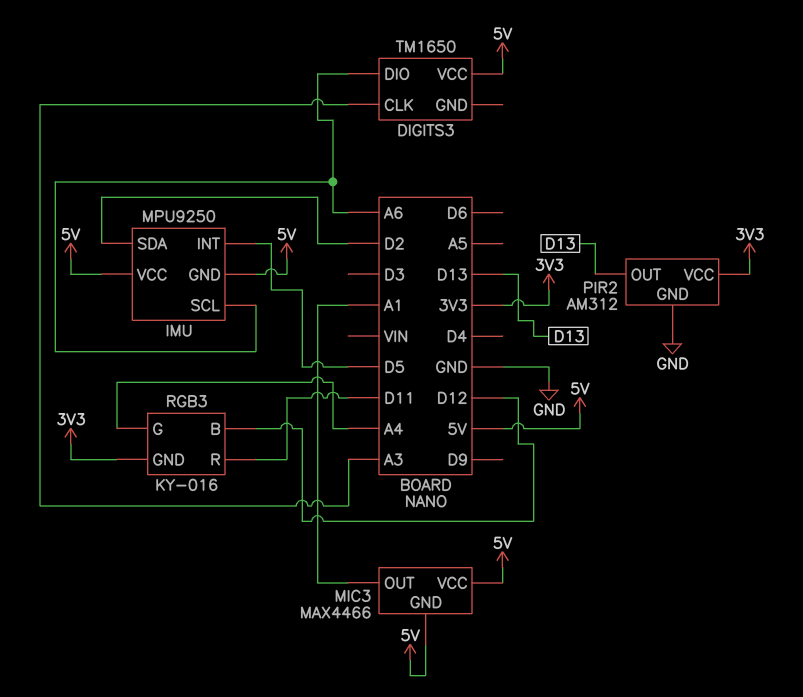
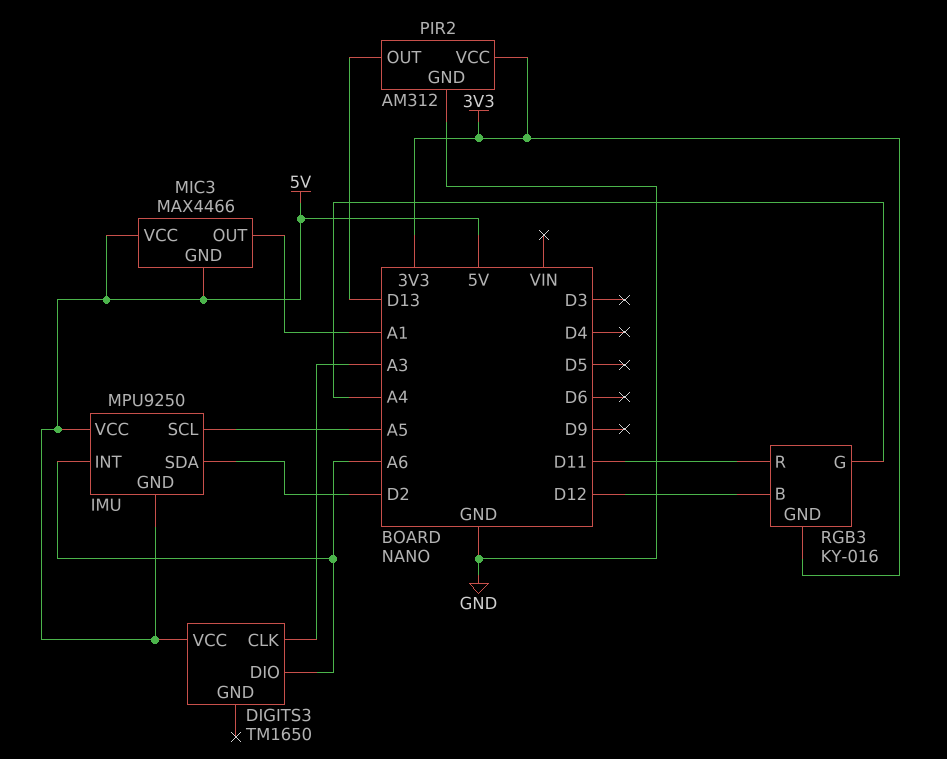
IMU pin INT: D5 -> A6
IMU pin SCL: A6 -> A5

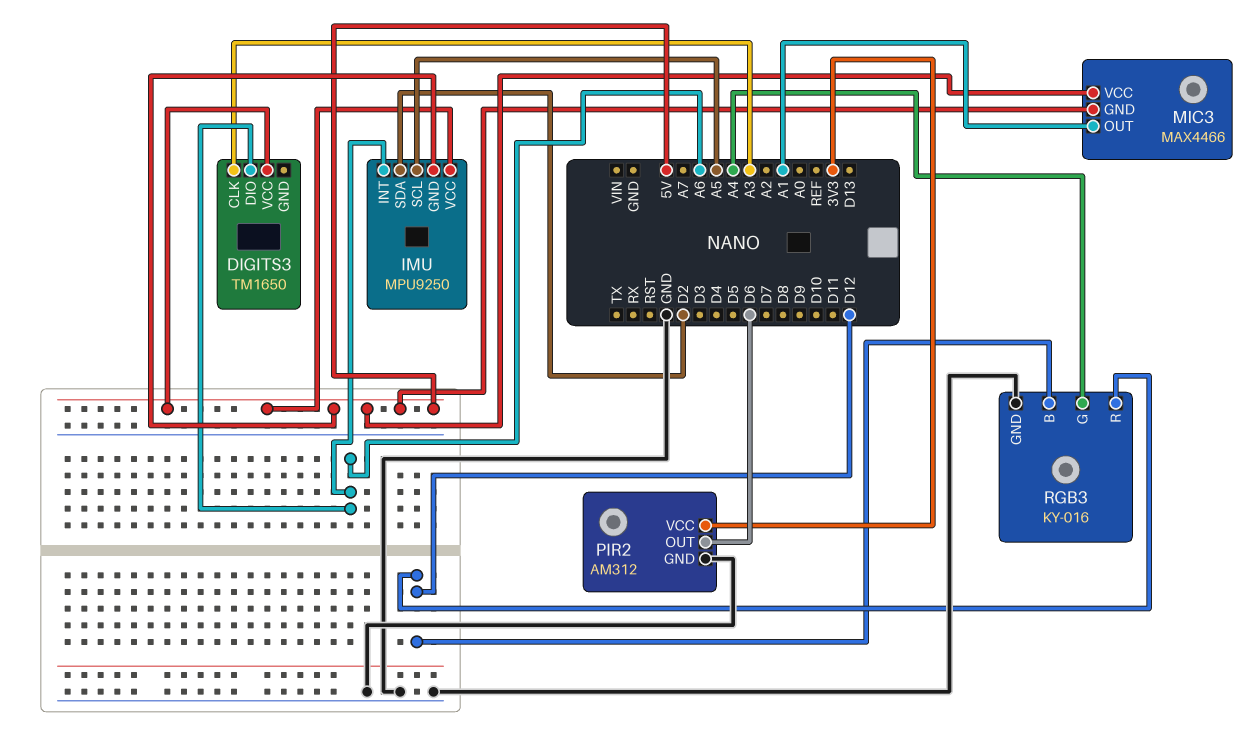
PIR2 pin OUT: D13 -> D6
RGB3 pin GND: 3V3 -> GND
RGB3 pin R: D11 -> D12

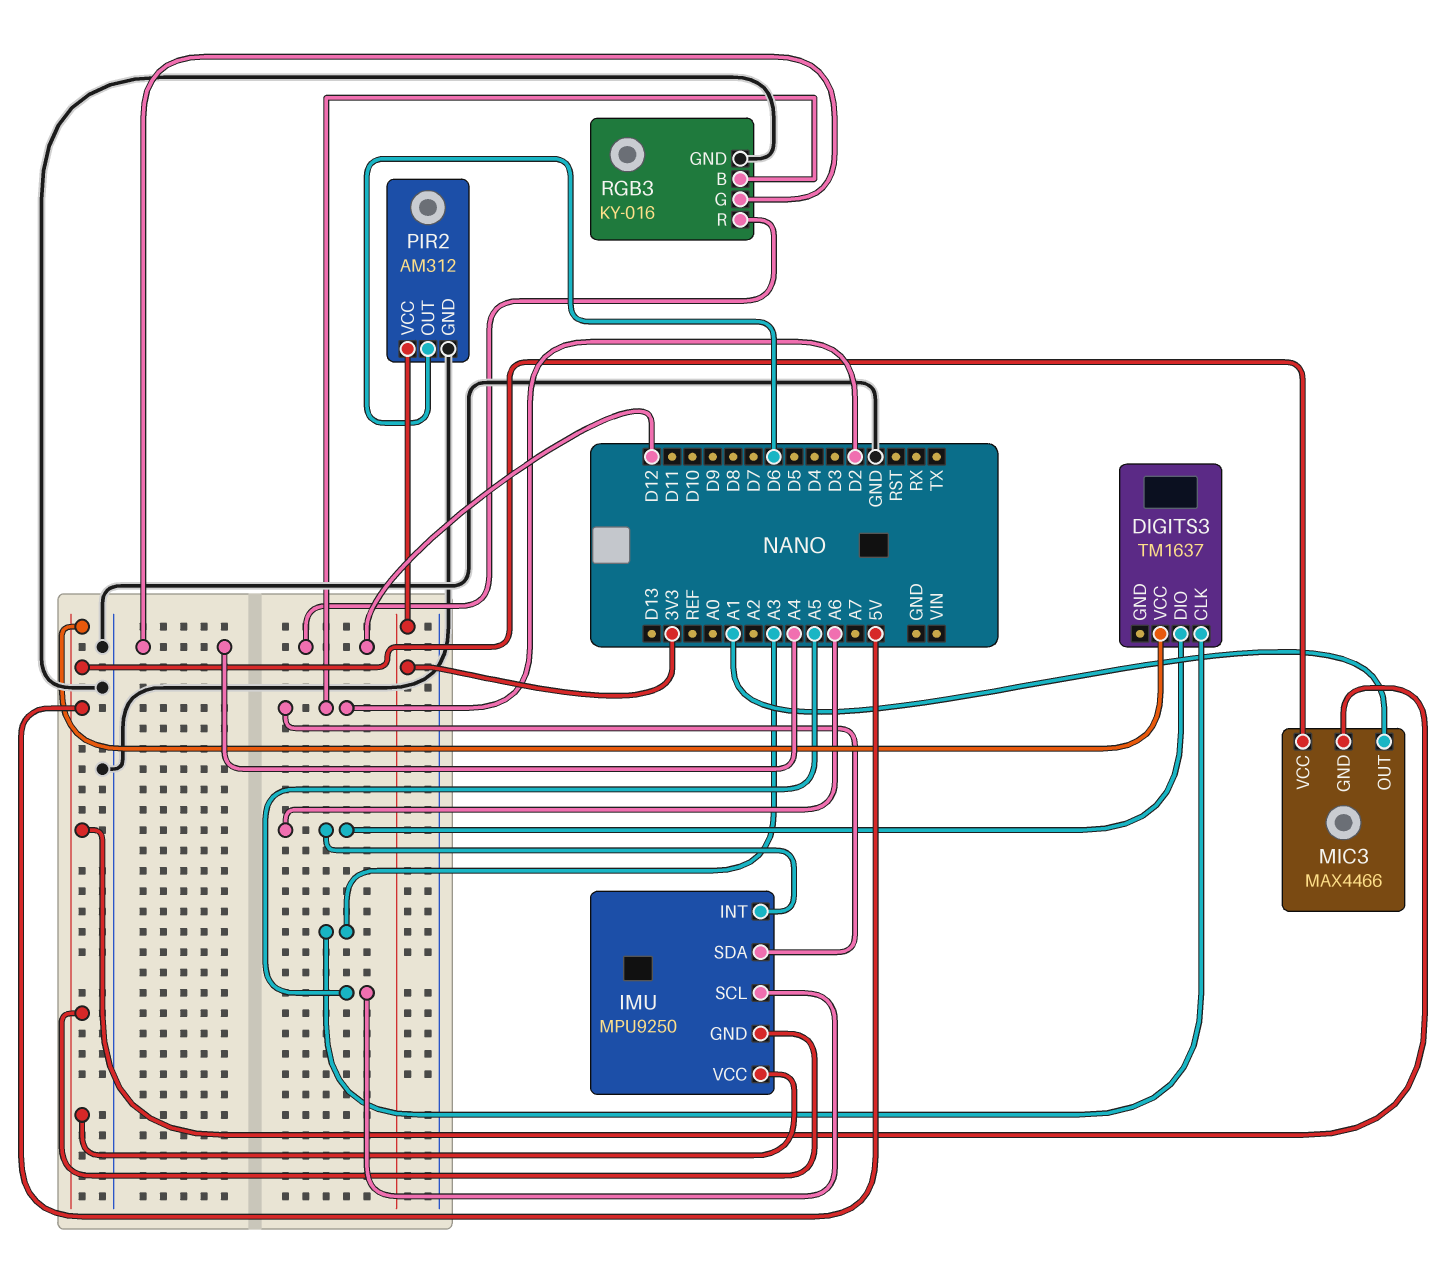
DIGITS3: TM1650 -> TM1637
RGB3 pin B: D12 -> D2

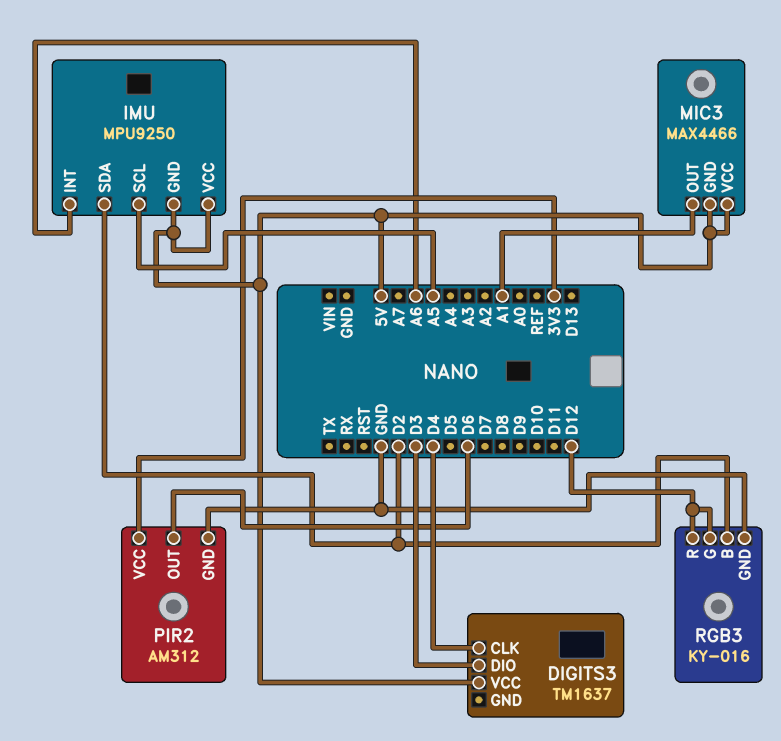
DIGITS3 pin CLK: A3 -> D4
DIGITS3 pin DIO: A6 -> D3
RGB3 pin G: A4 -> D12

